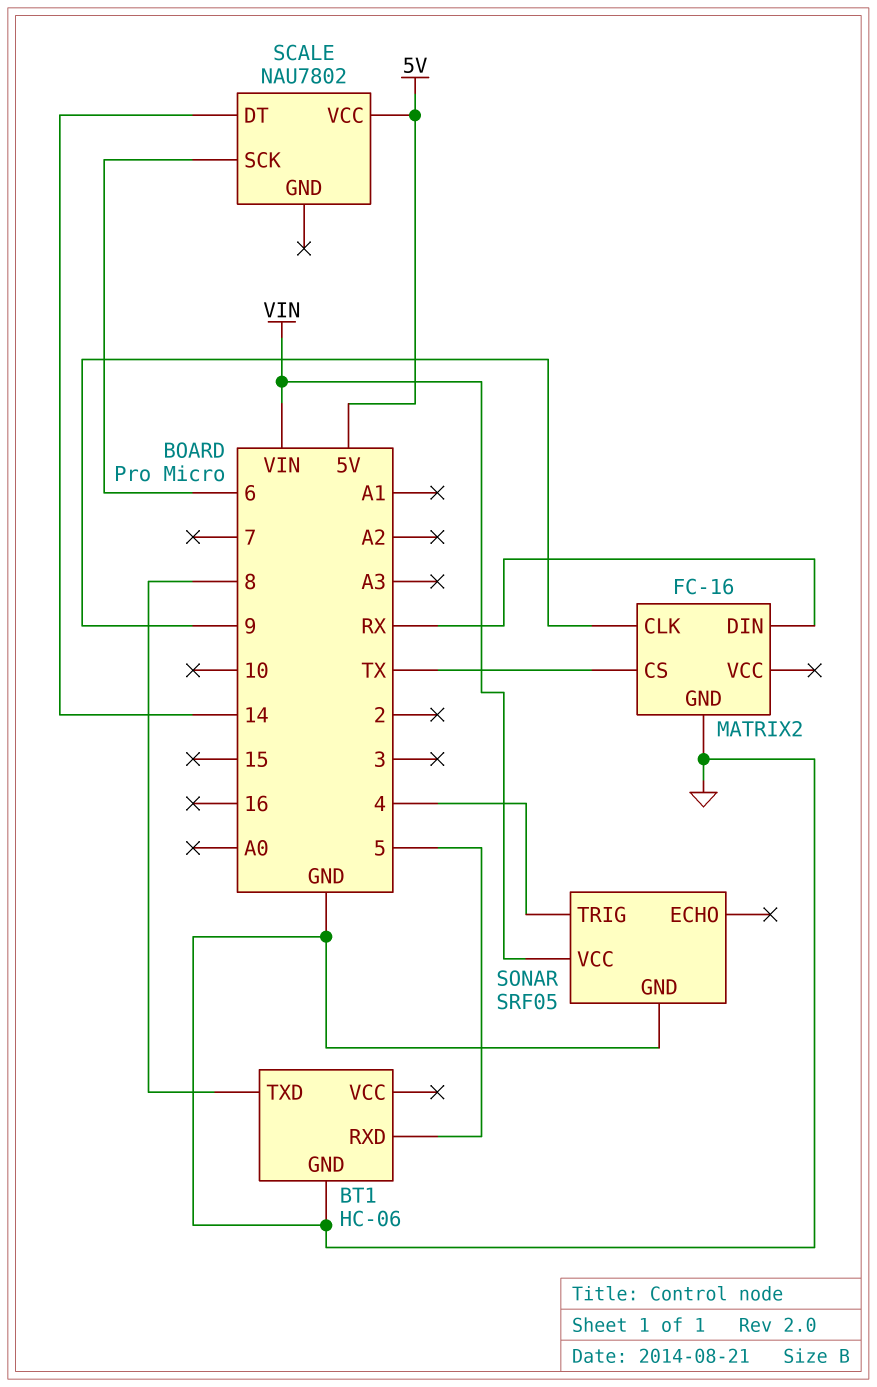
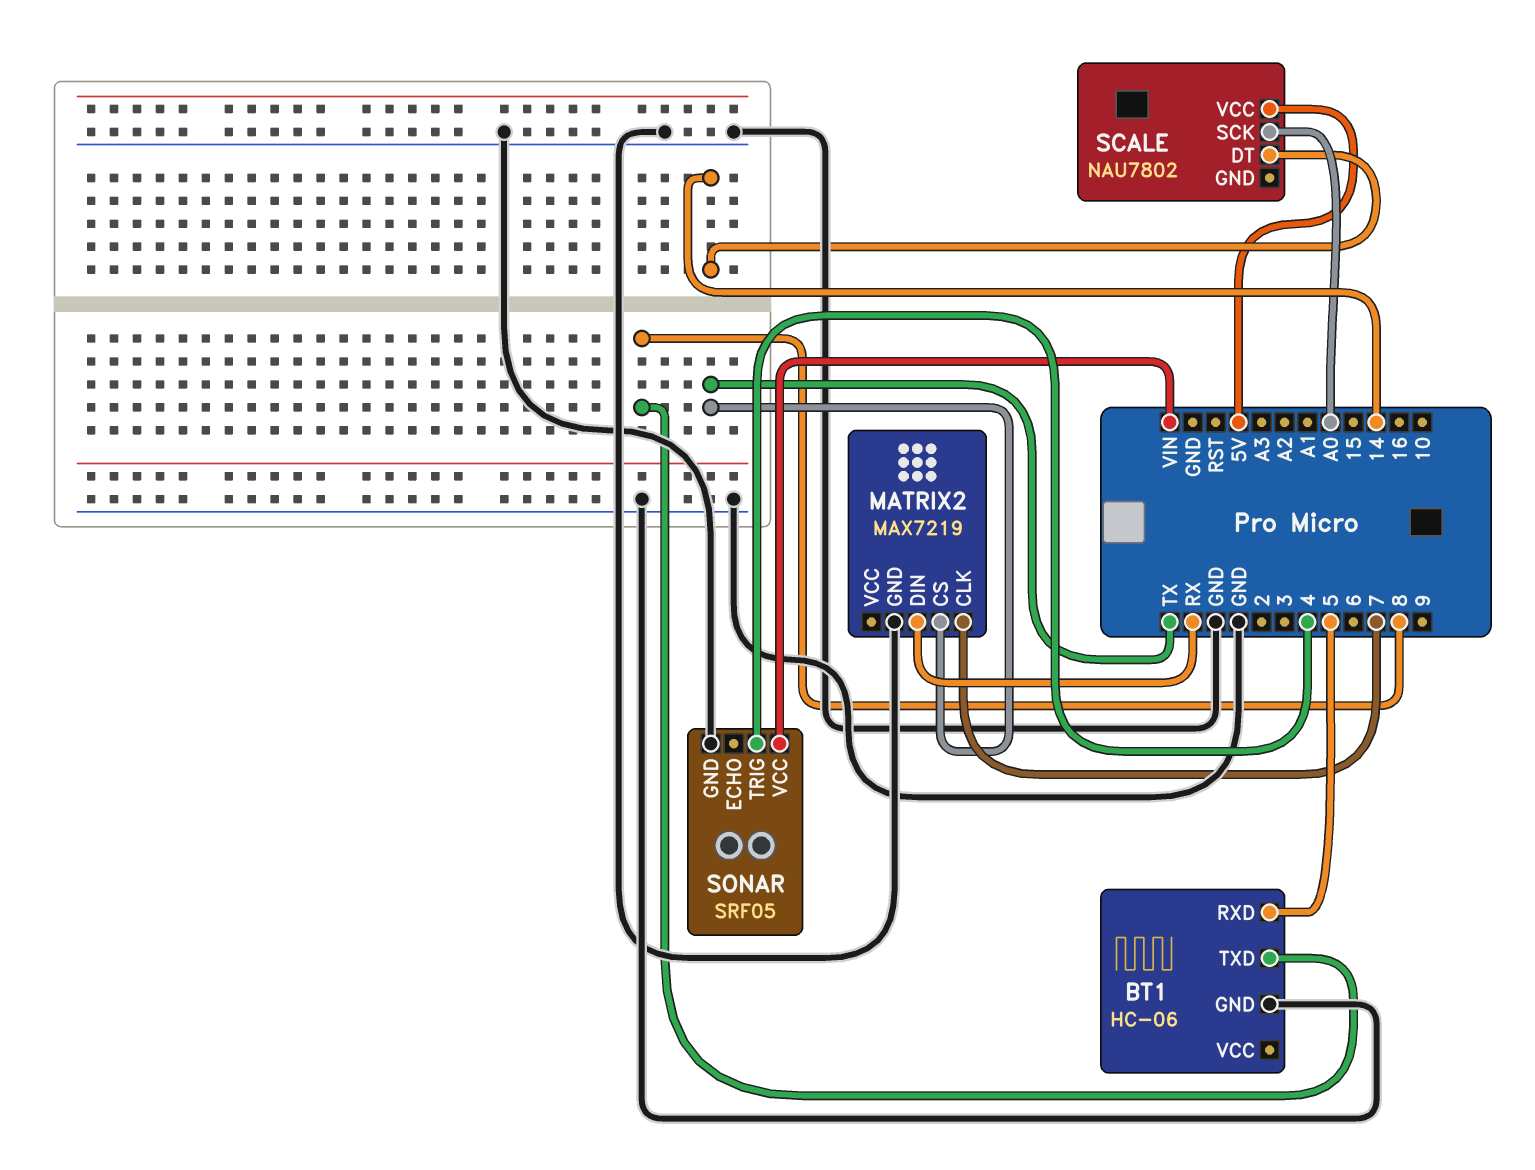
MATRIX2: FC-16 -> MAX7219
MATRIX2 pin CLK: 9 -> 7
SCALE pin SCK: 6 -> A0

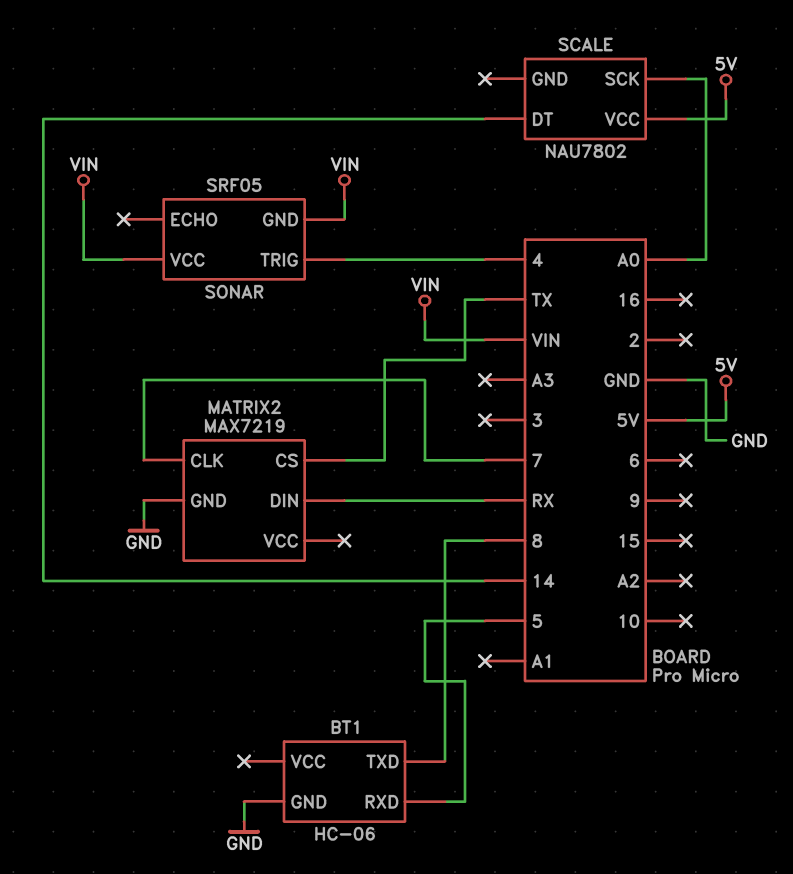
SONAR pin GND: GND -> VIN

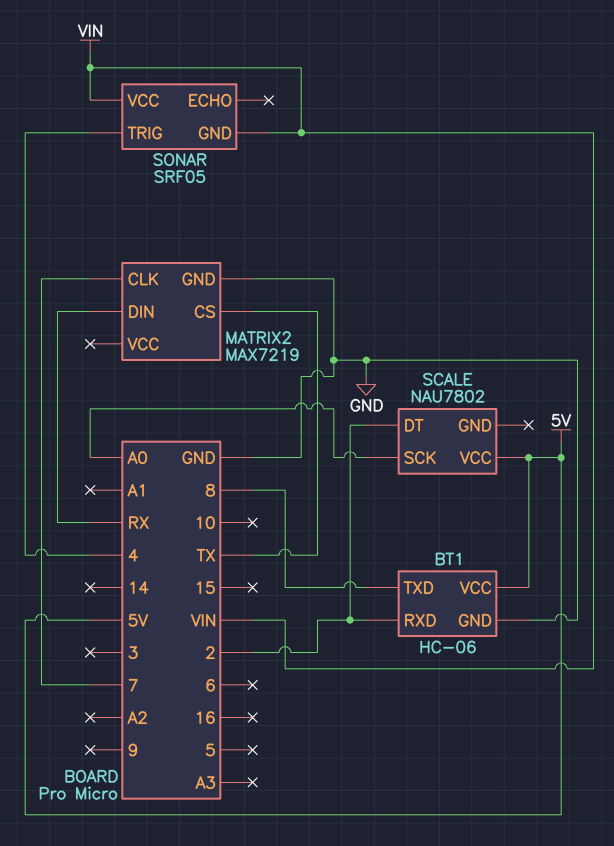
BT1 pin RXD: 5 -> 2
BT1 pin VCC: none -> 5V
SCALE pin DT: 14 -> 2

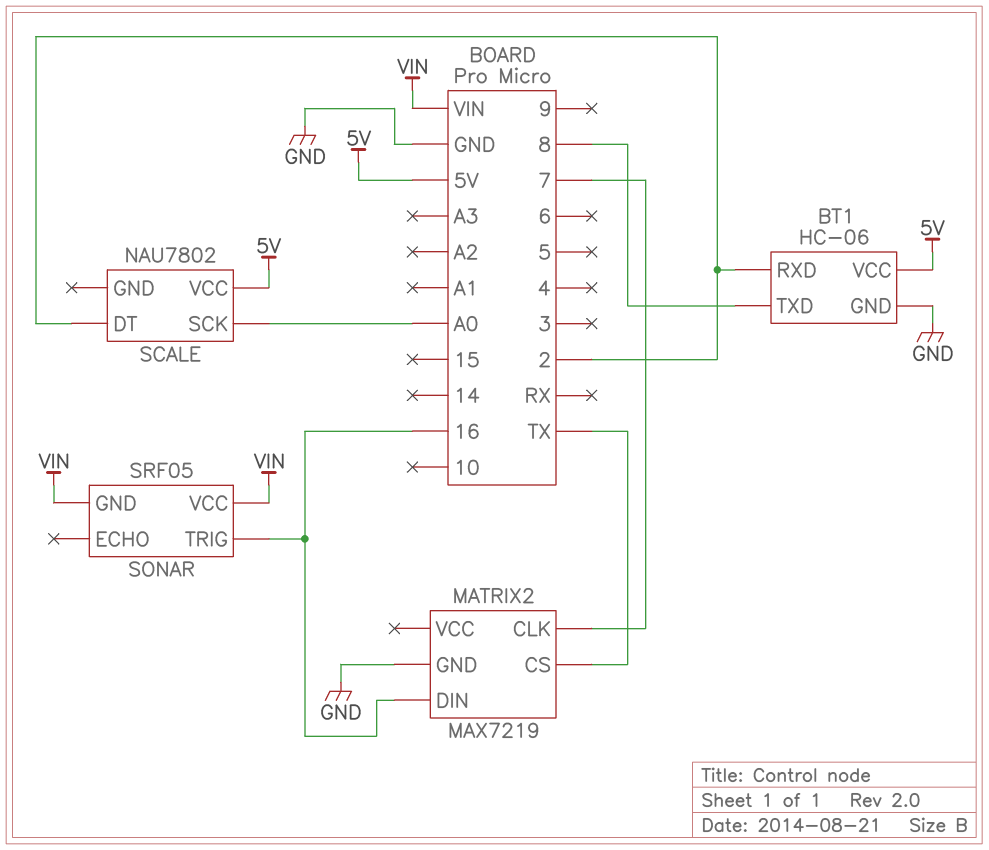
MATRIX2 pin DIN: RX -> 16
SONAR pin TRIG: 4 -> 16

